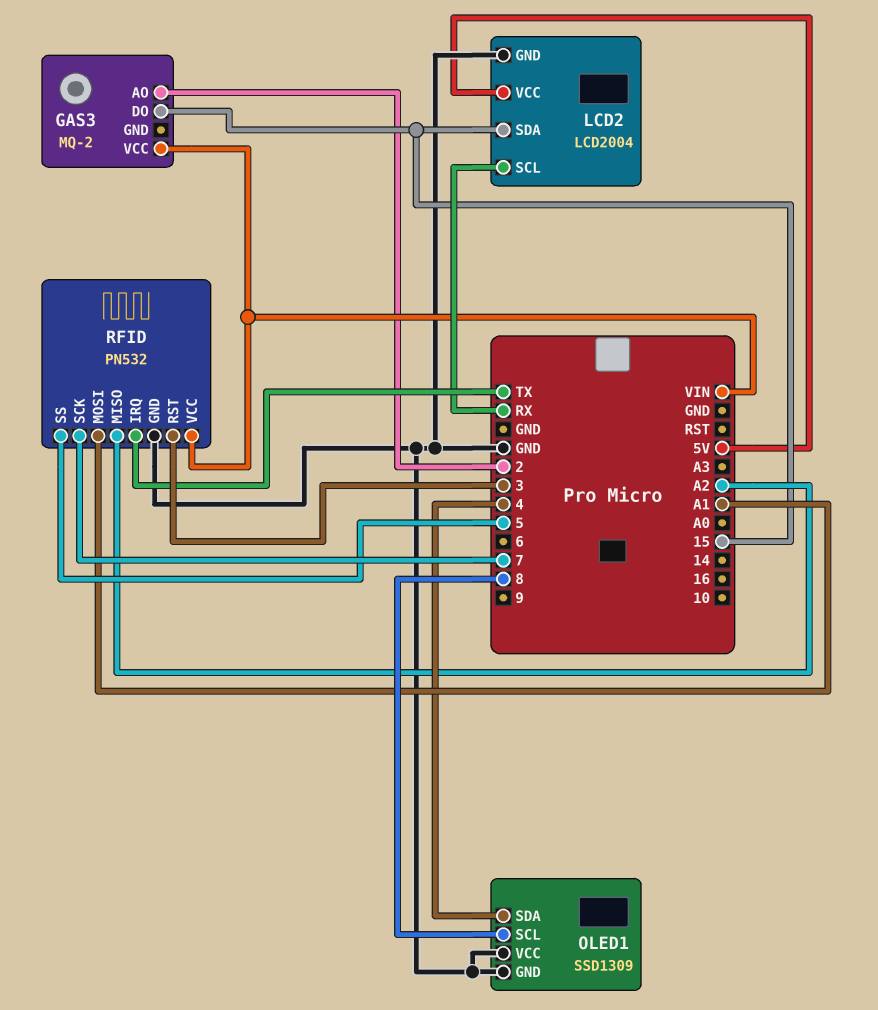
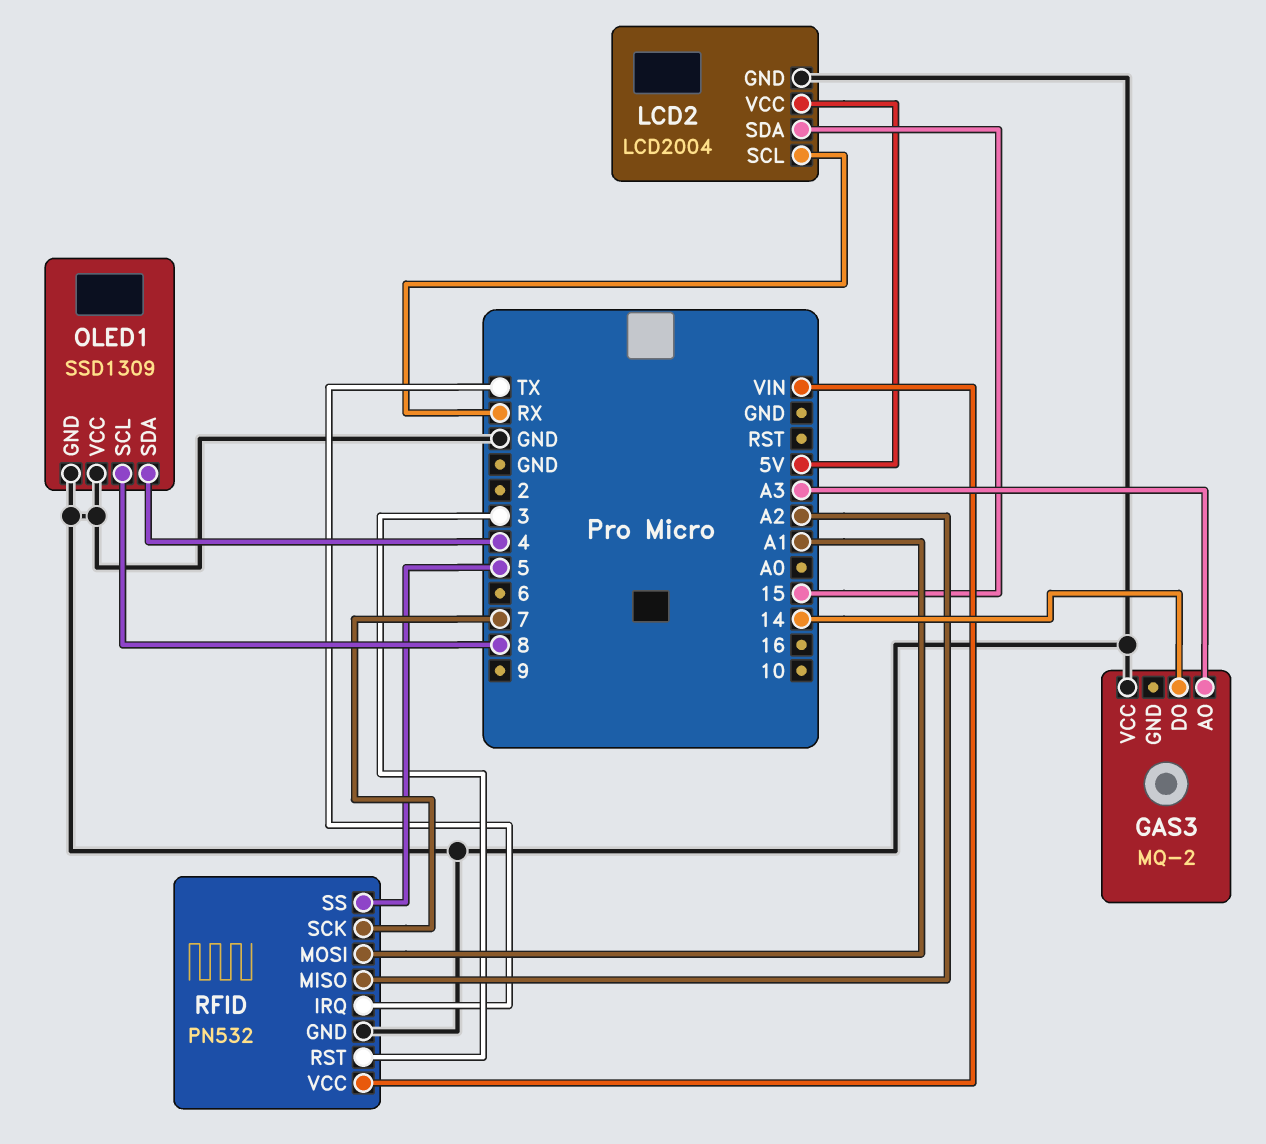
GAS3 pin AO: 2 -> A3
GAS3 pin DO: 15 -> 14
GAS3 pin VCC: VIN -> GND

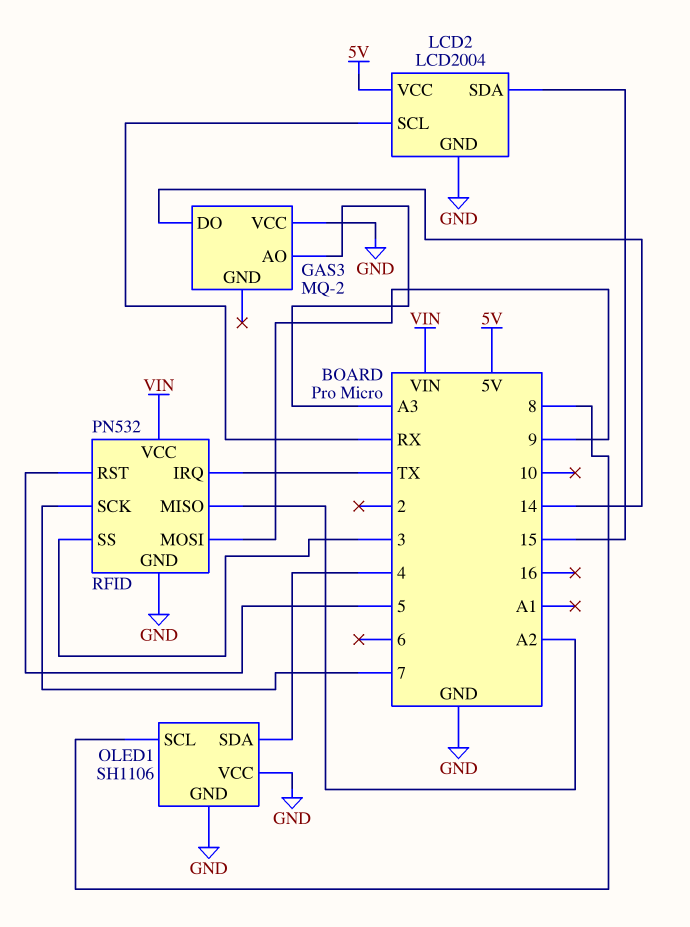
OLED1: SSD1309 -> SH1106
RFID pin MOSI: A1 -> 9
RFID pin RST: 3 -> 5
RFID pin SS: 5 -> 3

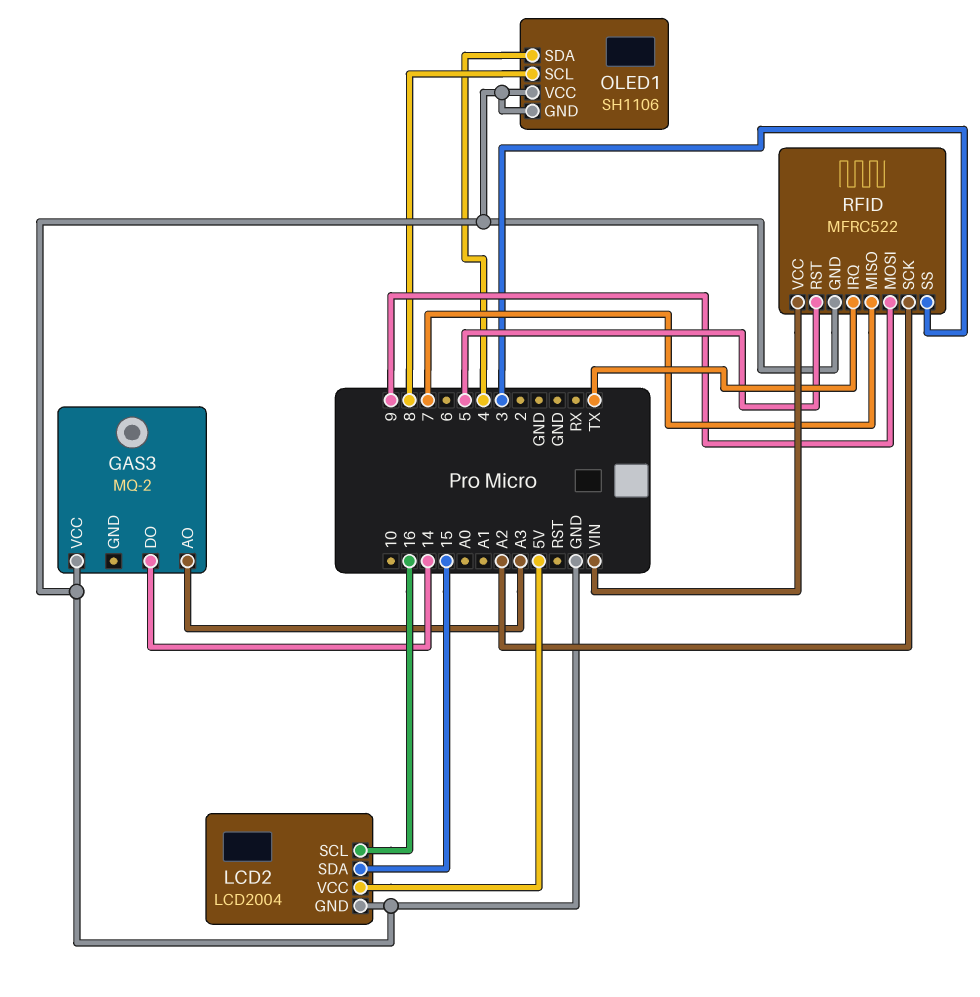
LCD2 pin SCL: RX -> 16
RFID: PN532 -> MFRC522
RFID pin MISO: A2 -> 7
RFID pin SCK: 7 -> A2

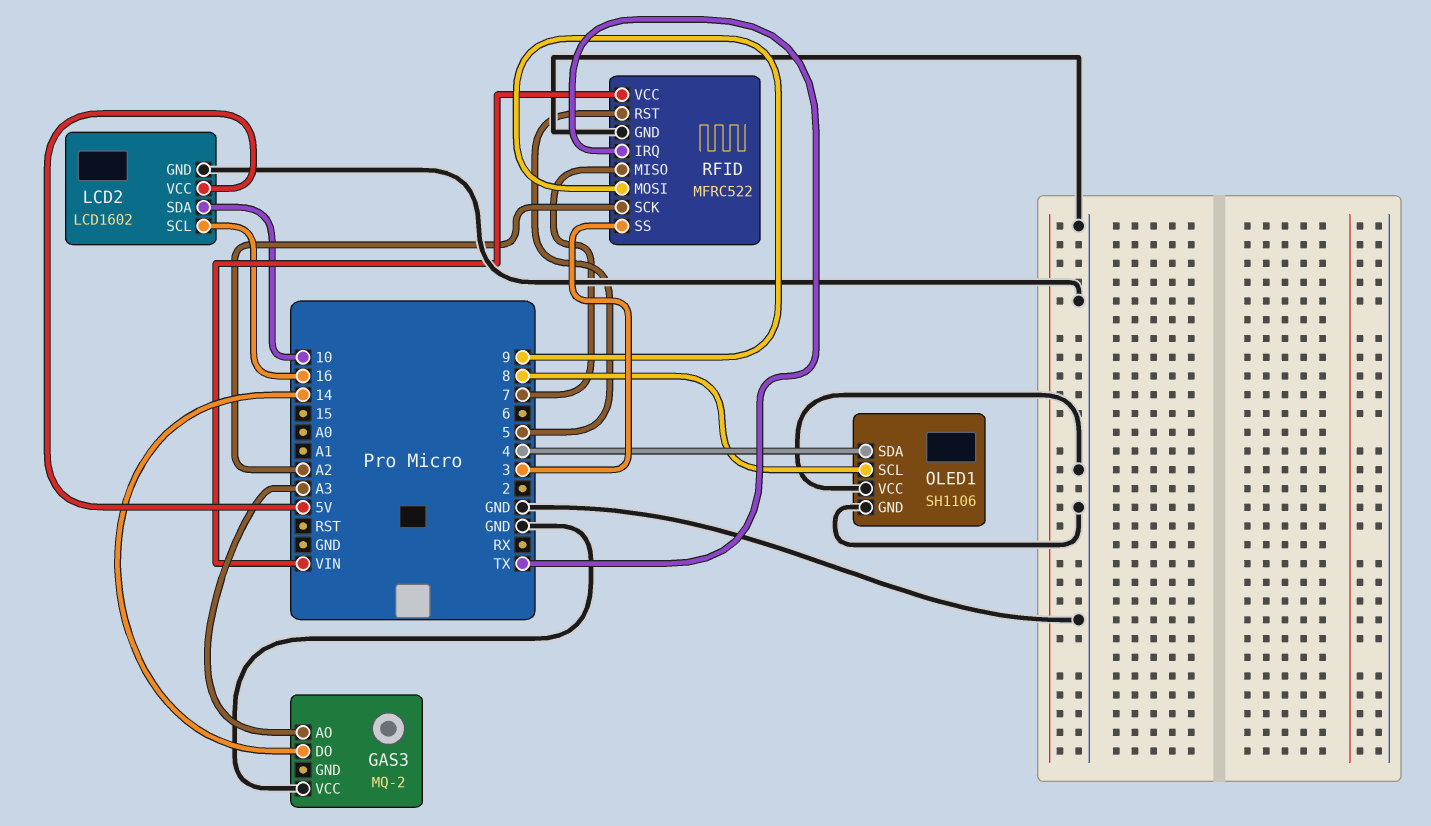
LCD2: LCD2004 -> LCD1602
LCD2 pin SDA: 15 -> 10

